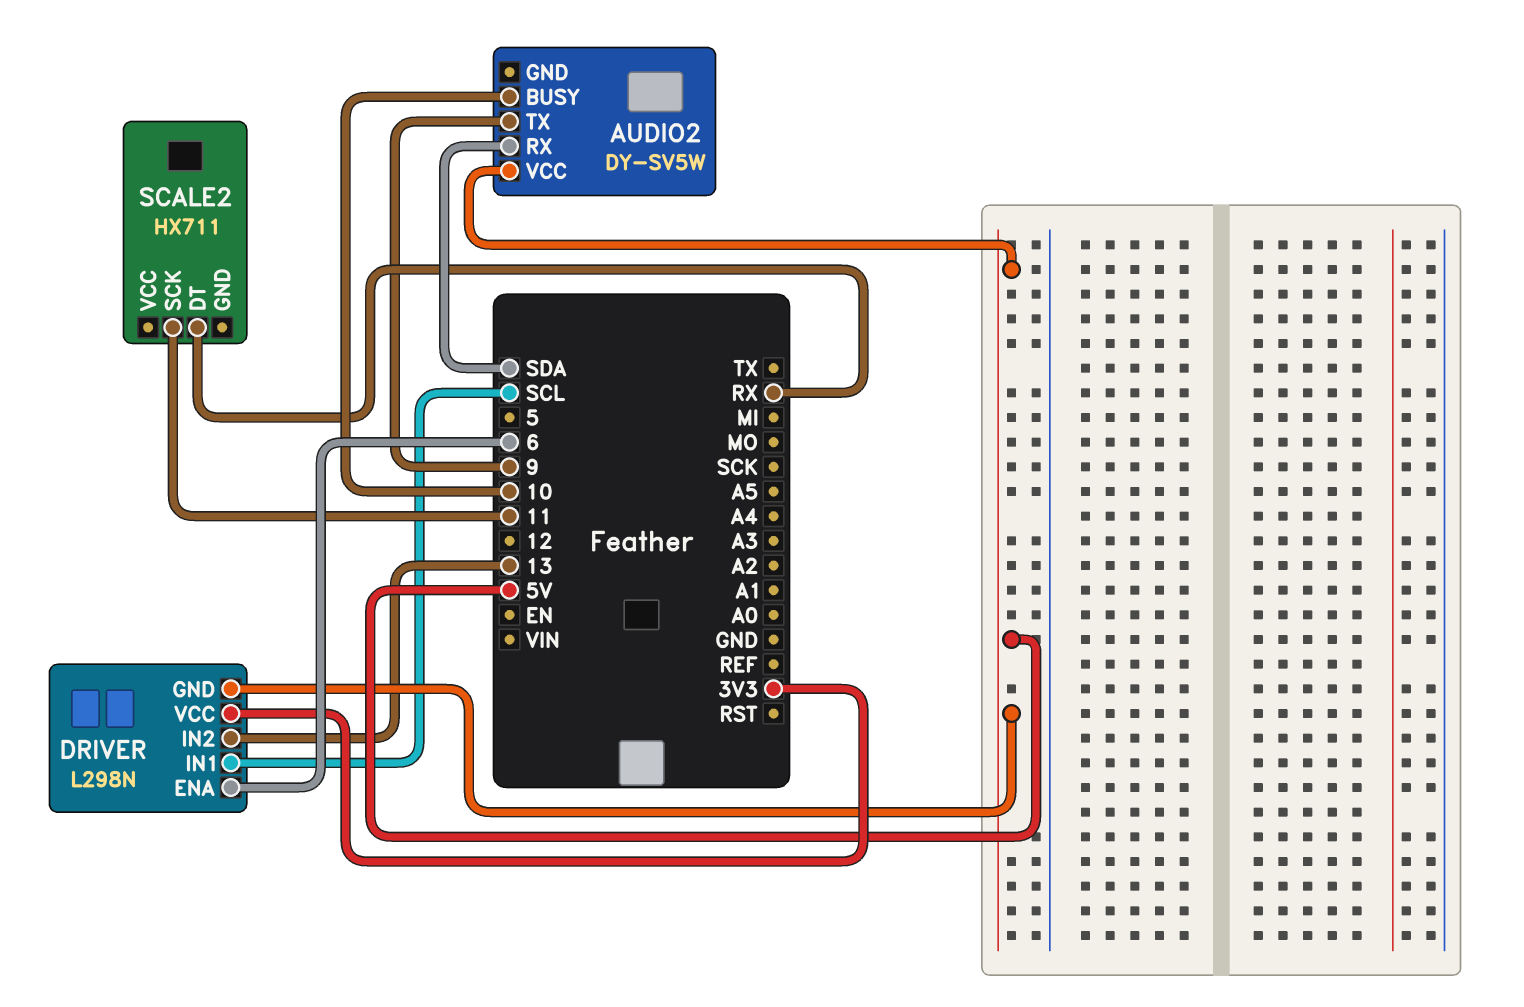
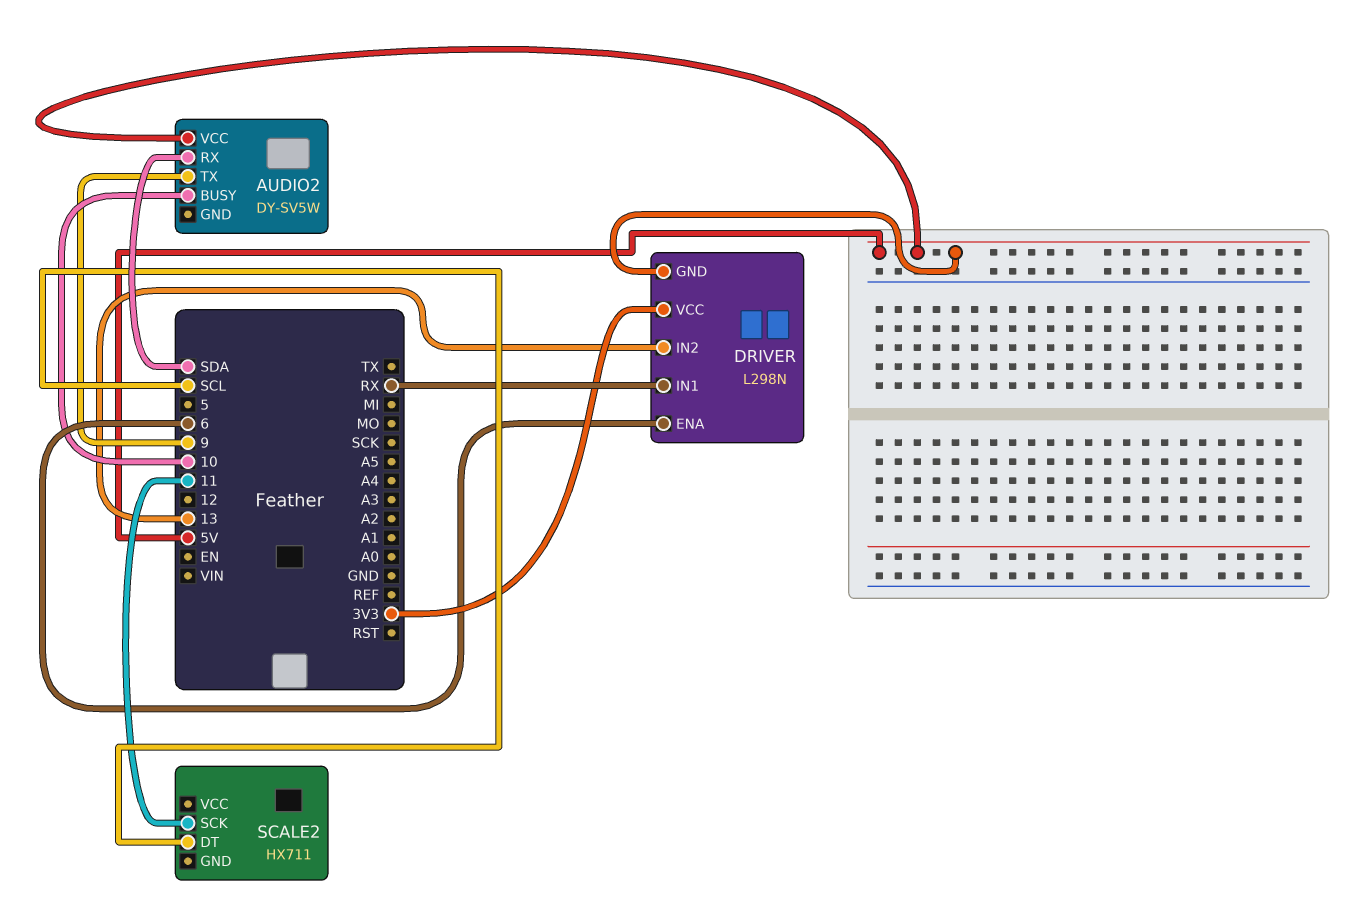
DRIVER pin IN1: SCL -> RX
SCALE2 pin DT: RX -> SCL

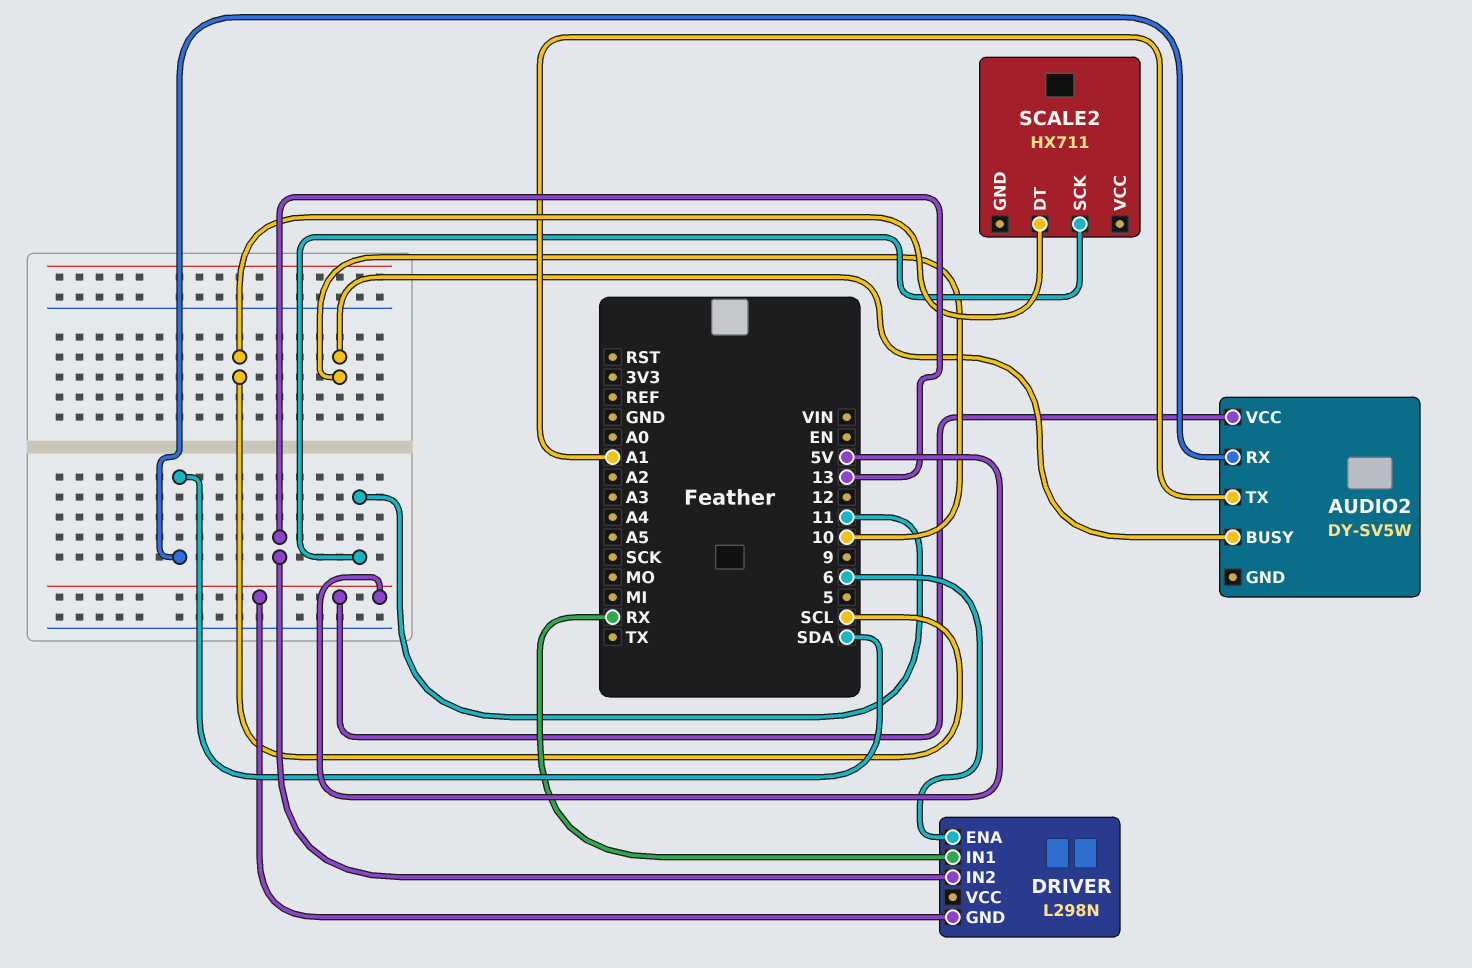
AUDIO2 pin TX: 9 -> A1
DRIVER pin VCC: 3V3 -> none

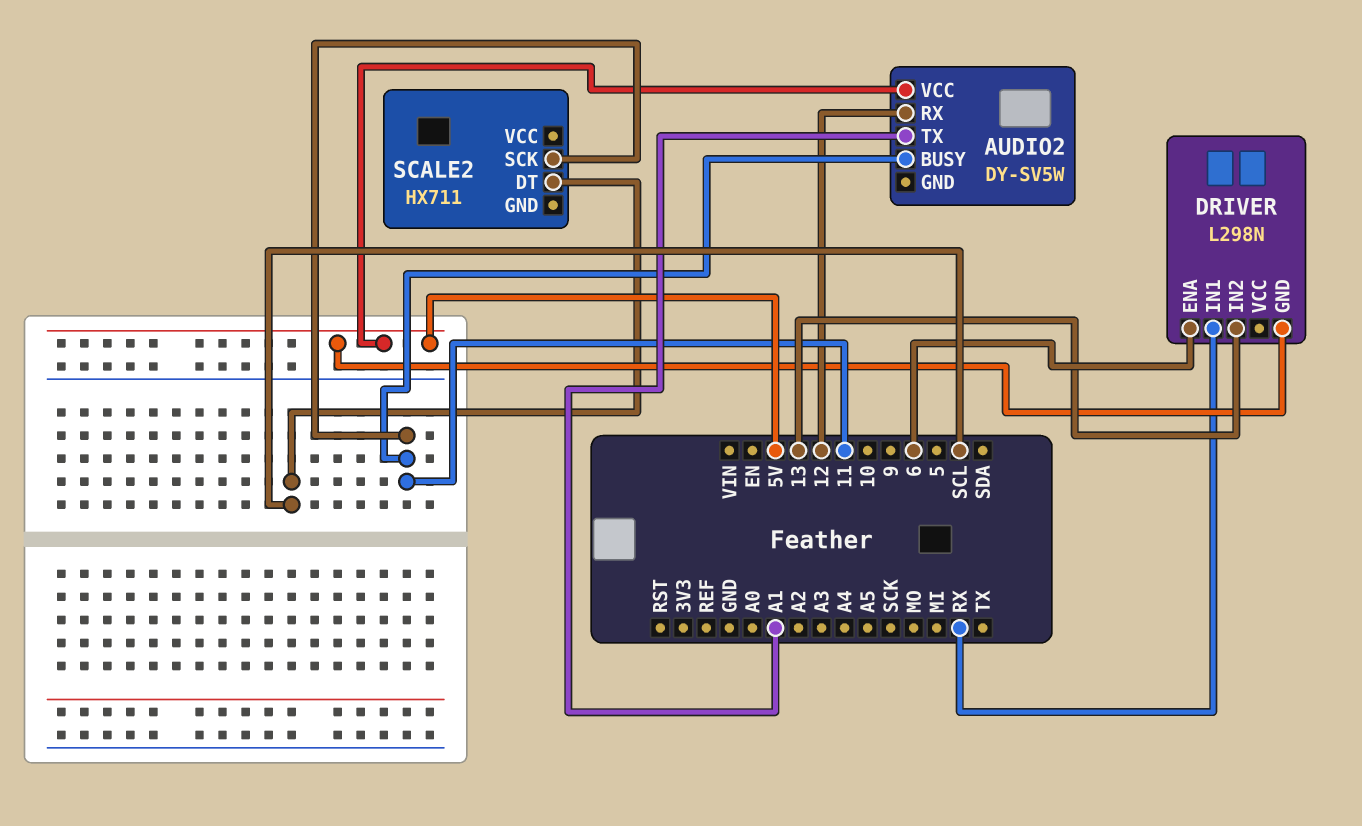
AUDIO2 pin BUSY: 10 -> 11
AUDIO2 pin RX: SDA -> 12

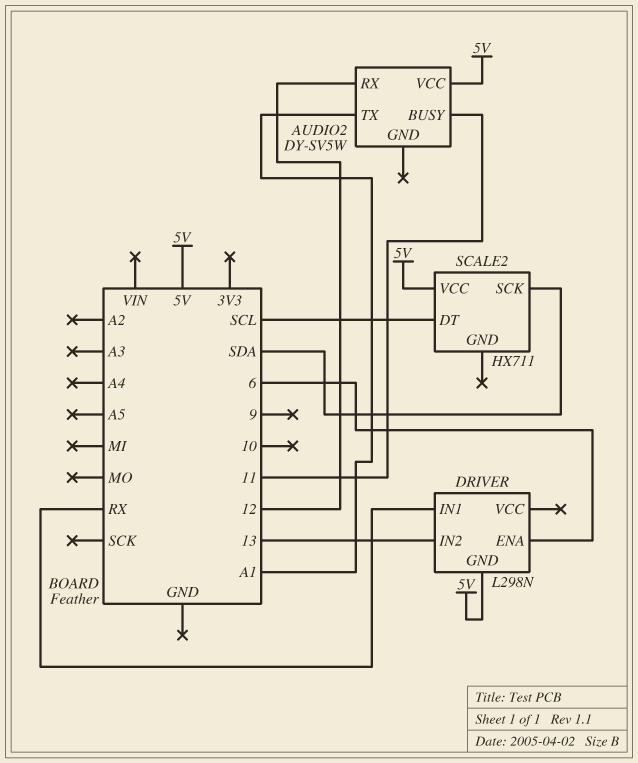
SCALE2 pin SCK: 11 -> SDA
SCALE2 pin VCC: none -> 5V

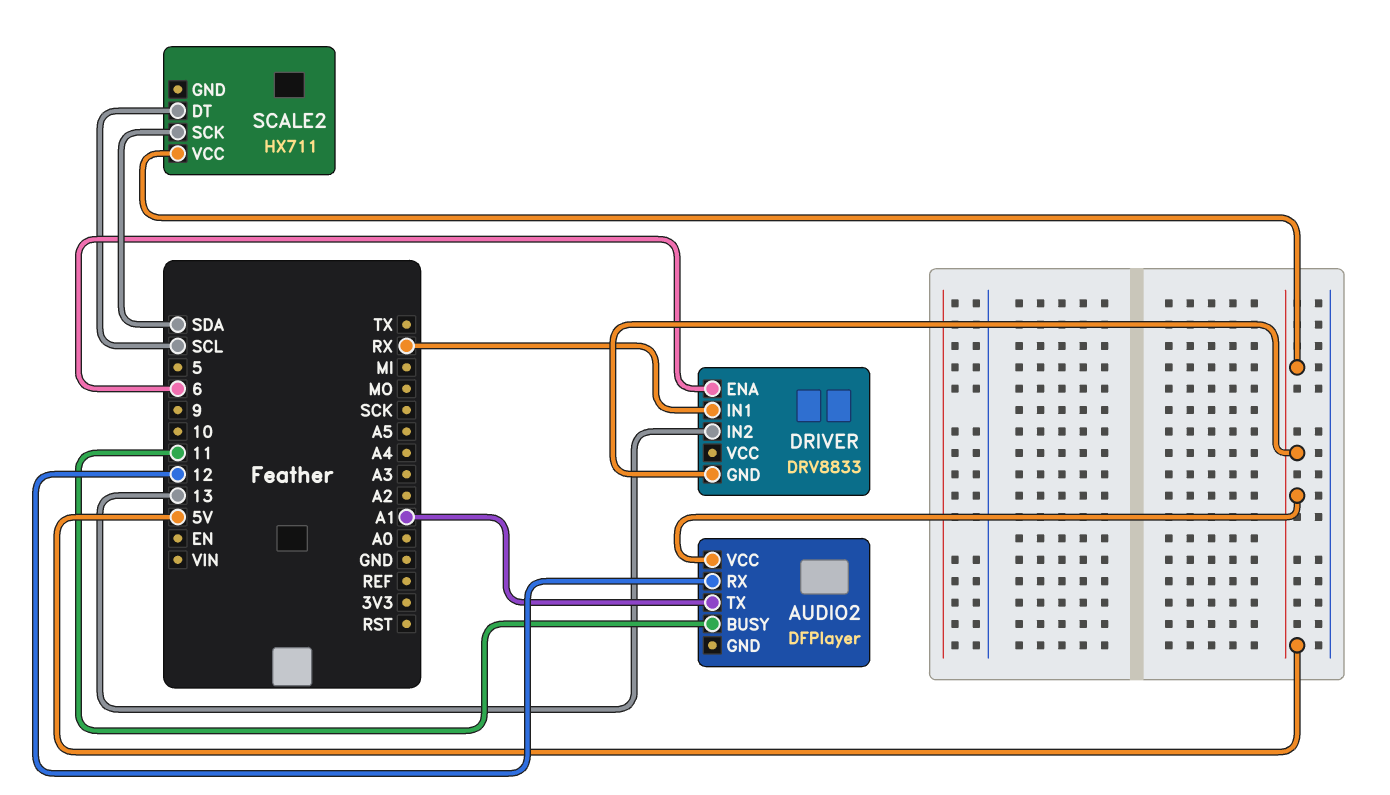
AUDIO2: DY-SV5W -> DFPlayer
DRIVER: L298N -> DRV8833

